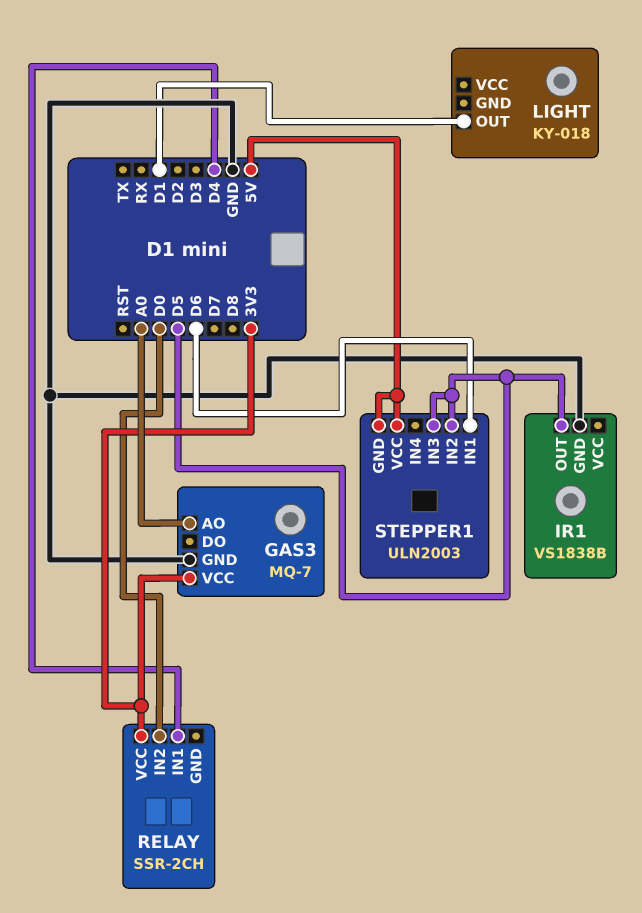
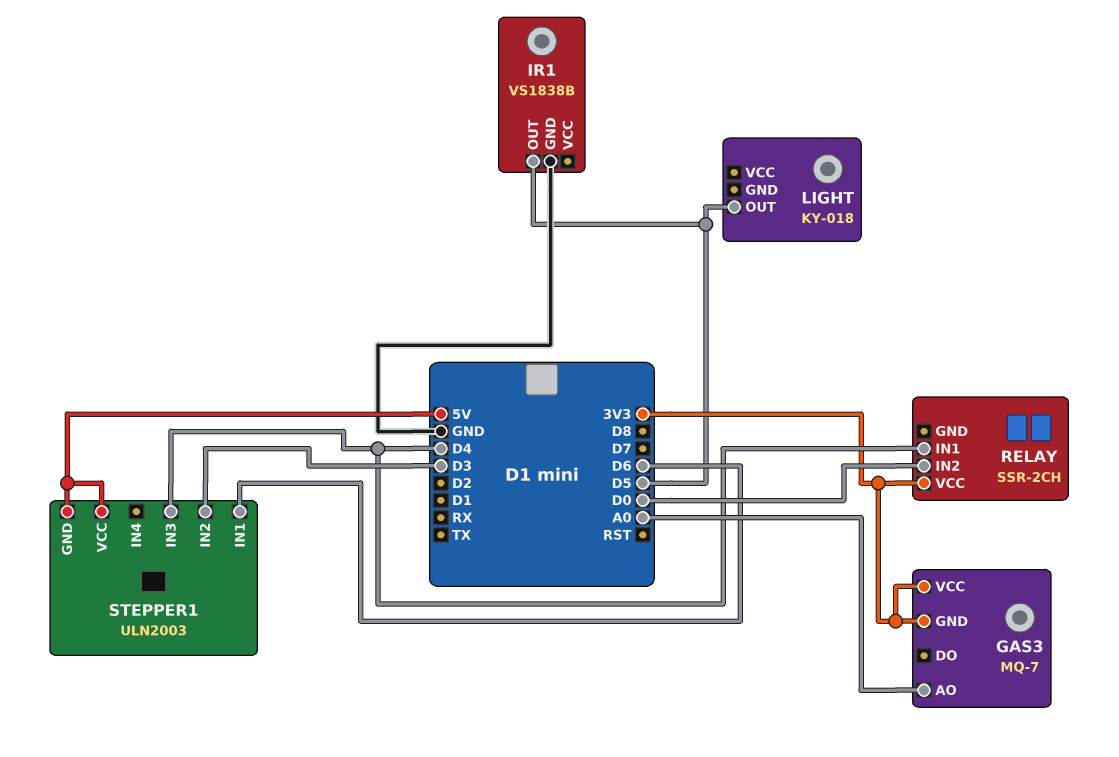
GAS3 pin GND: GND -> 3V3
LIGHT pin OUT: D1 -> D5
STEPPER1 pin IN2: D5 -> D3
STEPPER1 pin IN3: D5 -> D4

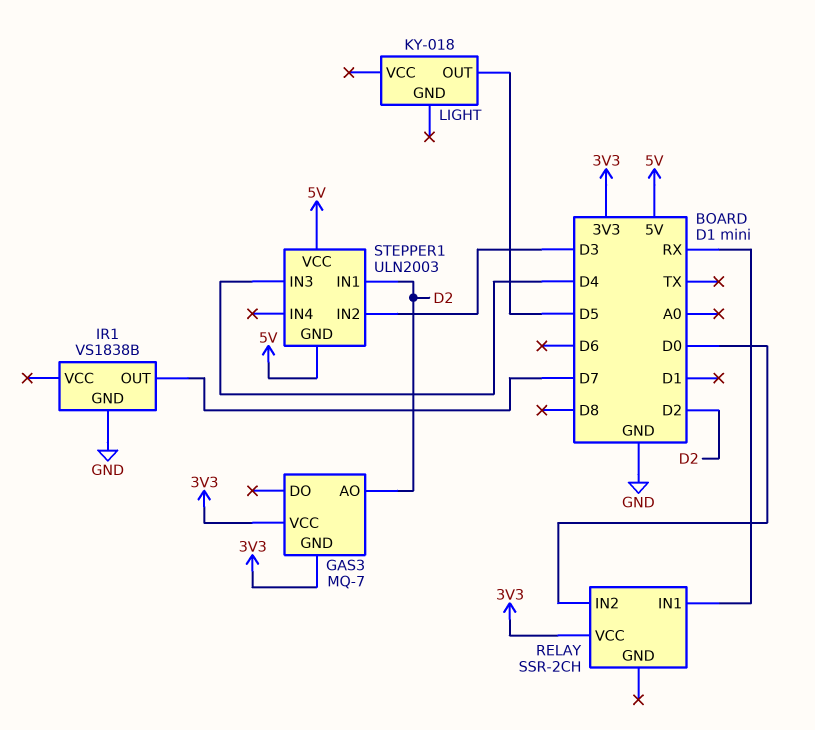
GAS3 pin AO: A0 -> D2
IR1 pin OUT: D5 -> D7
RELAY pin IN1: D4 -> RX
STEPPER1 pin IN1: D6 -> D2

